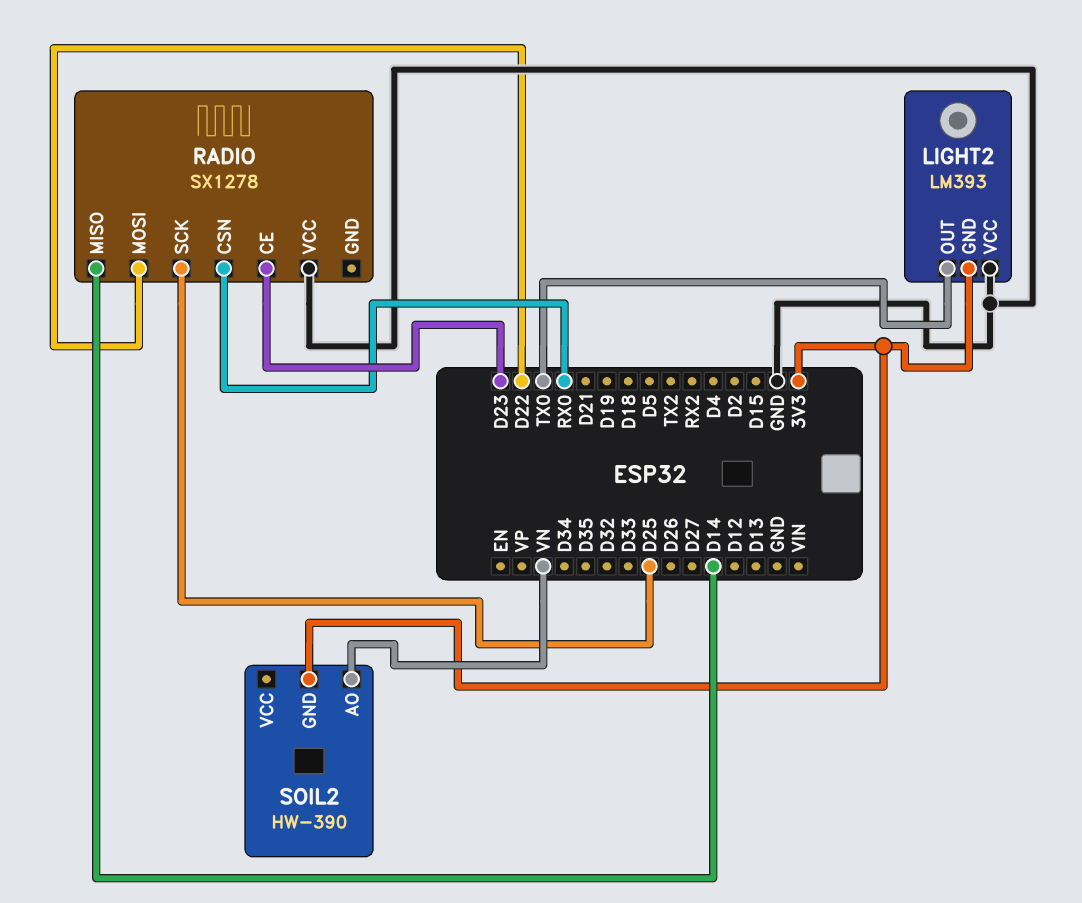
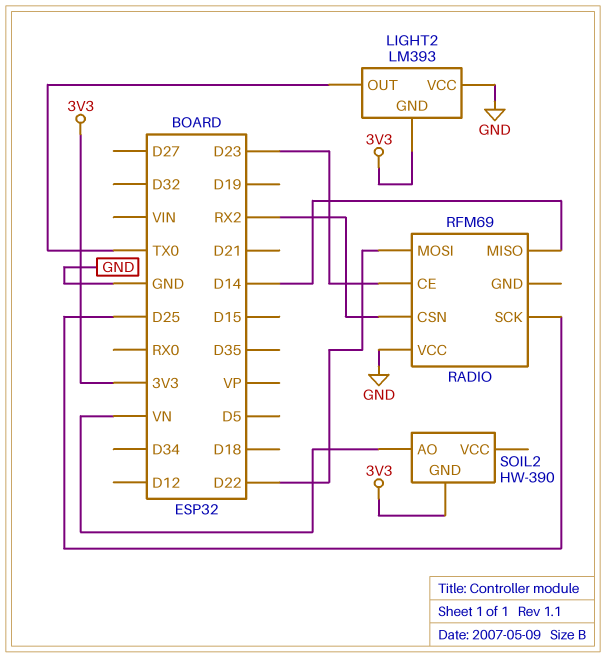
RADIO: SX1278 -> RFM69
RADIO pin CSN: RX0 -> RX2

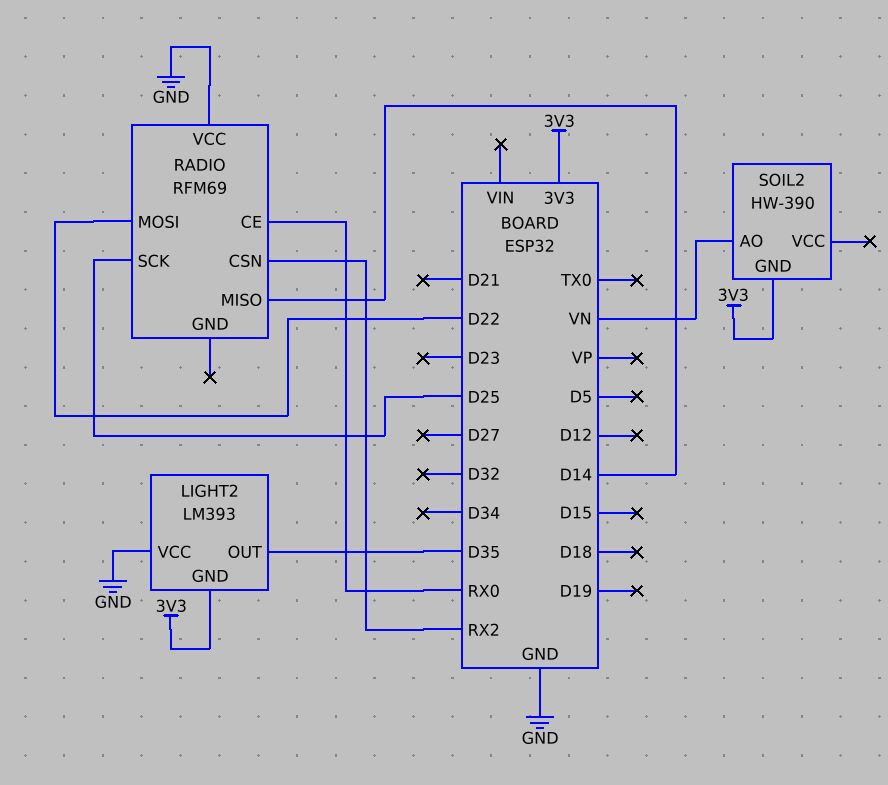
LIGHT2 pin OUT: TX0 -> D35
RADIO pin CE: D23 -> RX0

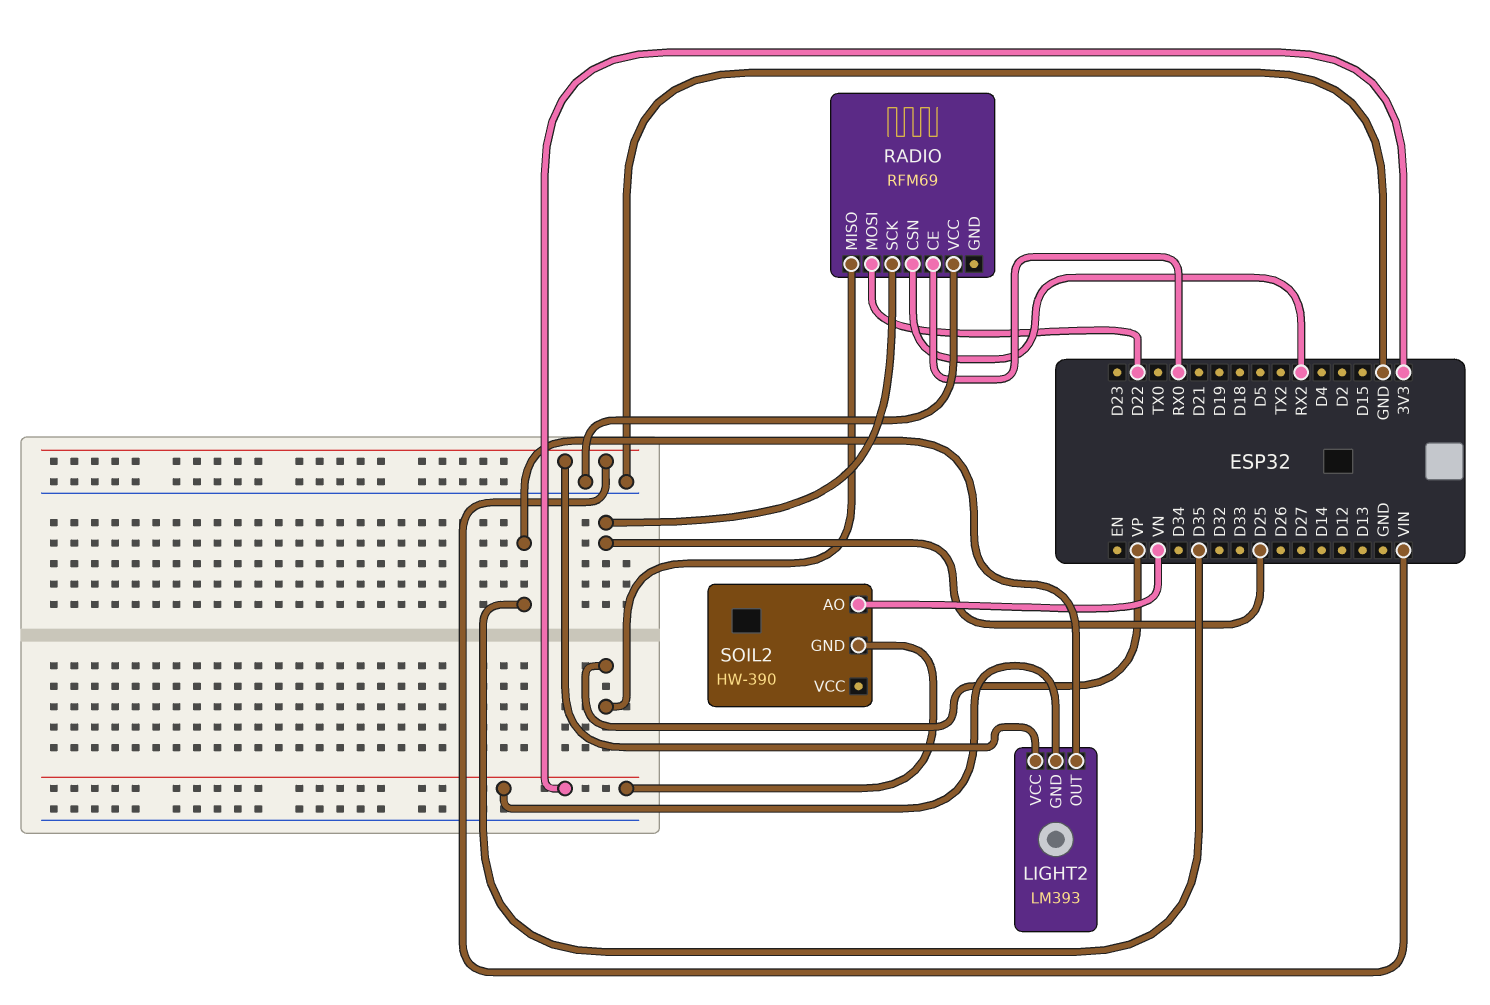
LIGHT2 pin VCC: GND -> VIN
RADIO pin MISO: D14 -> VP

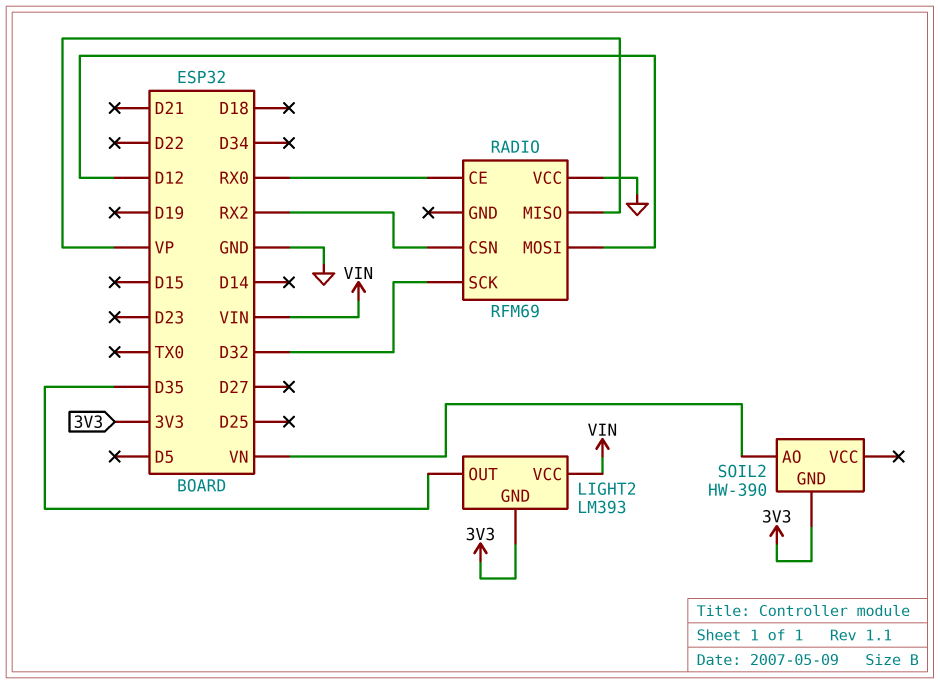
RADIO pin MOSI: D22 -> D12
RADIO pin SCK: D25 -> D32

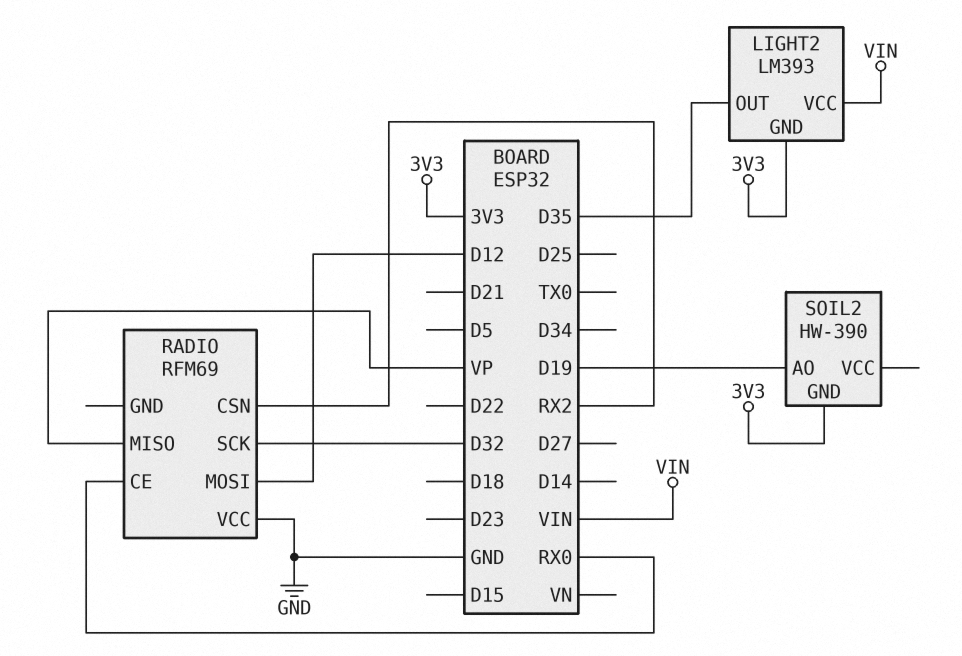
SOIL2 pin AO: VN -> D19

